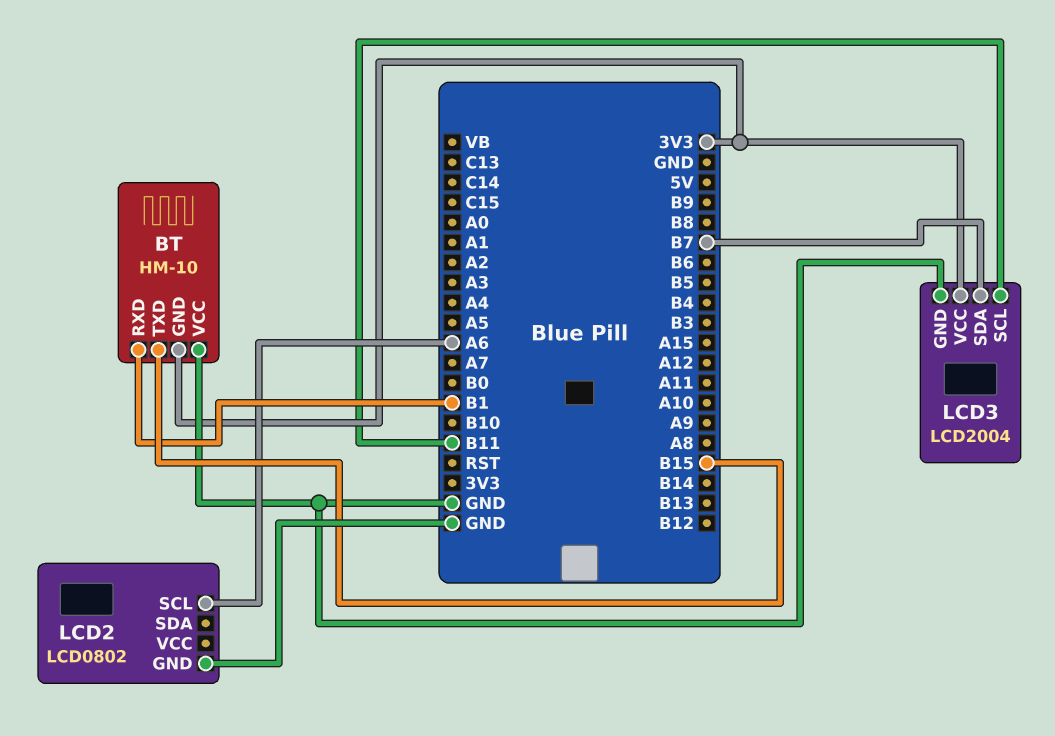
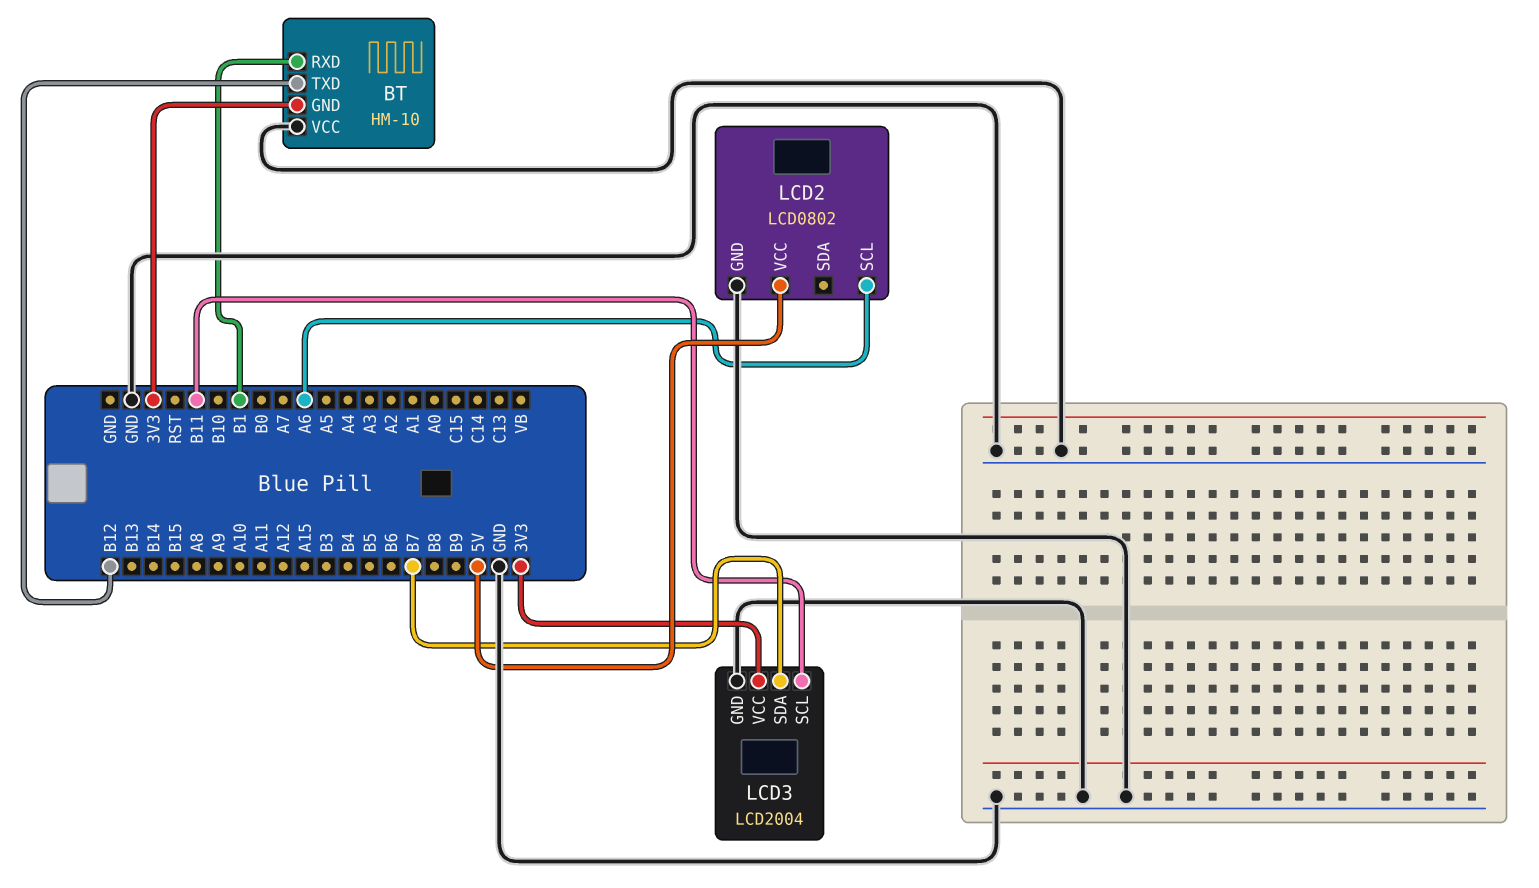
BT pin TXD: B15 -> B12
LCD2 pin VCC: none -> 5V

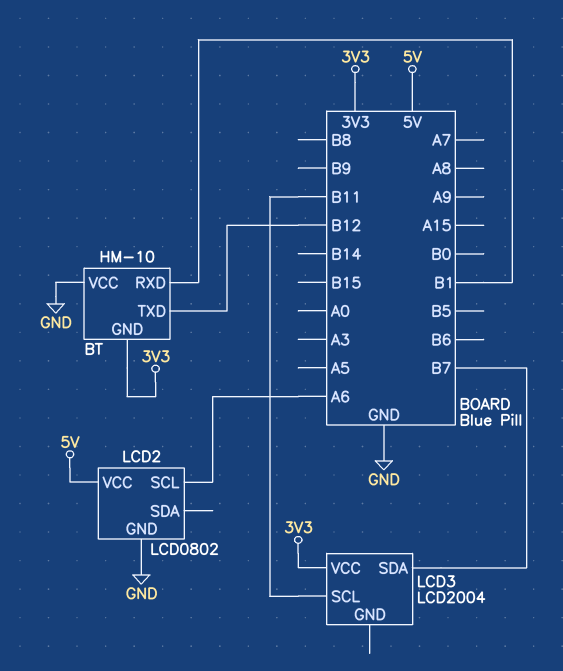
LCD3 pin GND: GND -> none

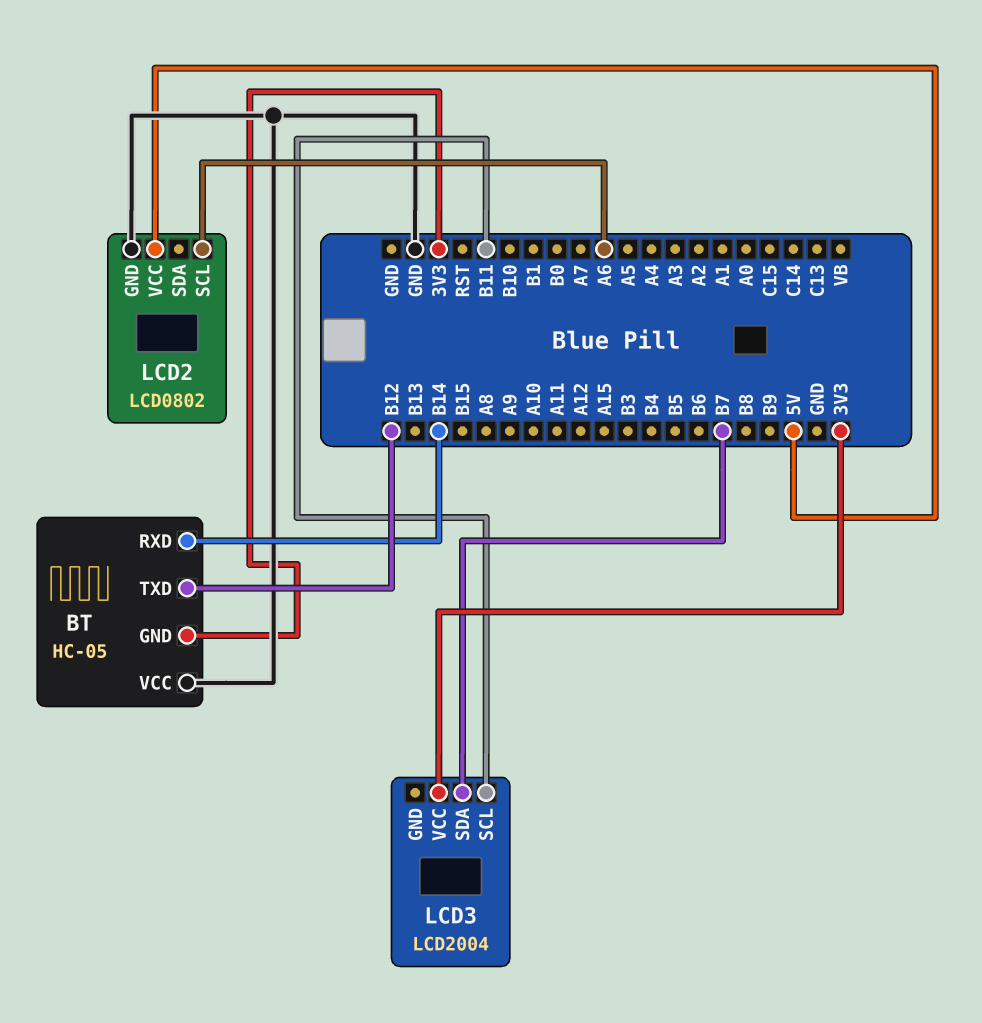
BT: HM-10 -> HC-05
BT pin RXD: B1 -> B14

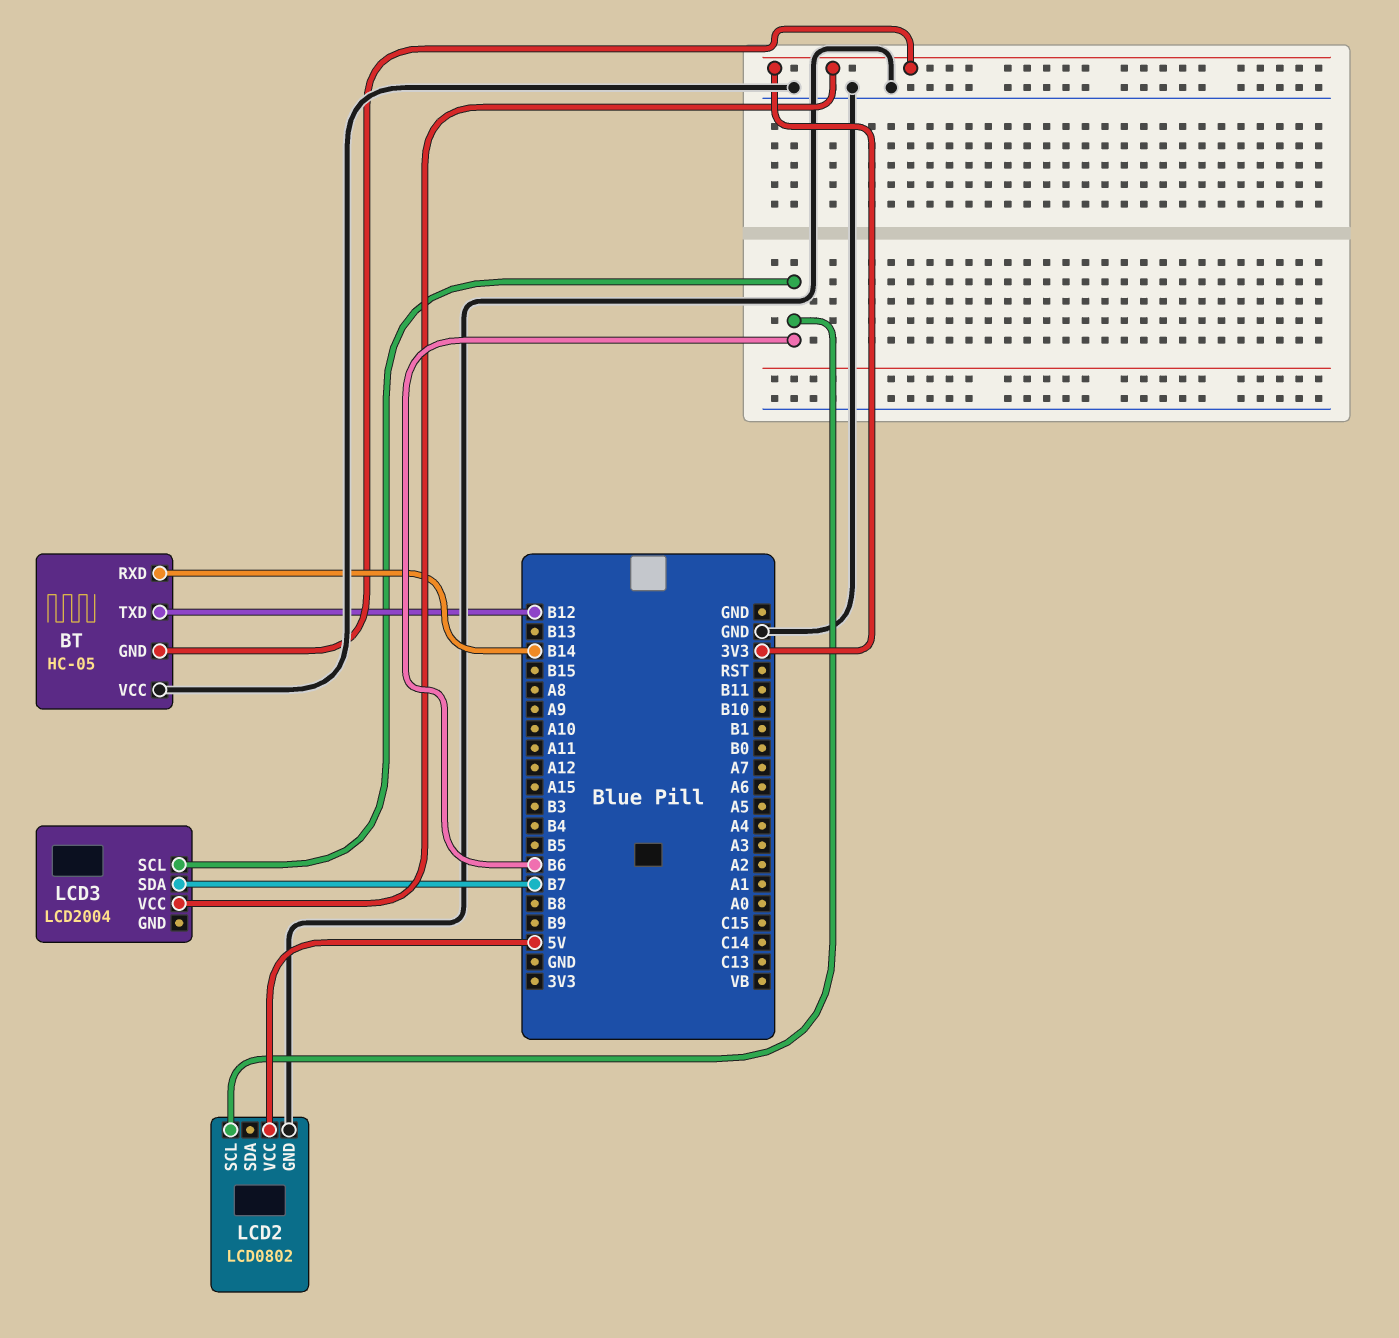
LCD2 pin SCL: A6 -> B6
LCD3 pin SCL: B11 -> B6

